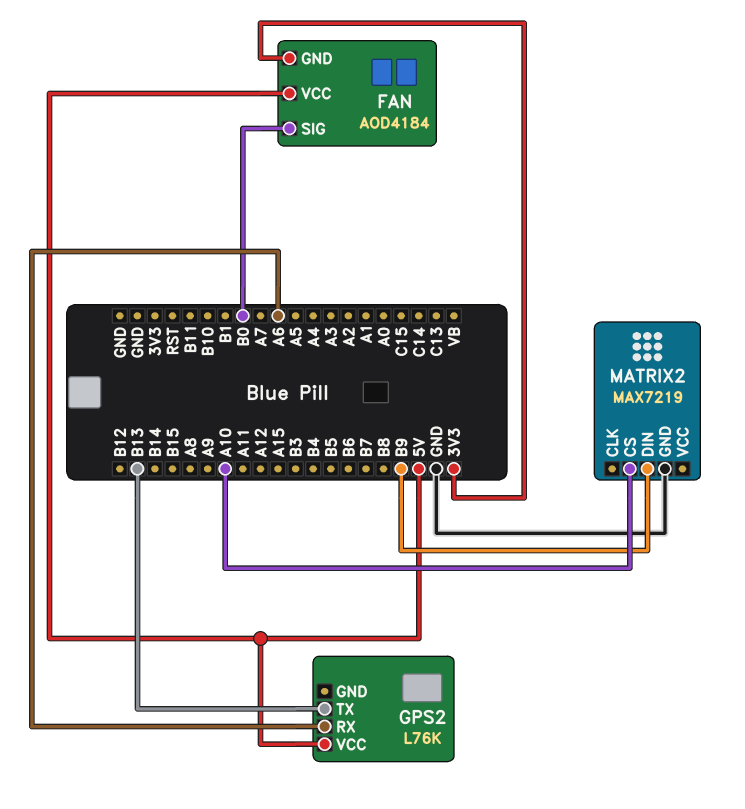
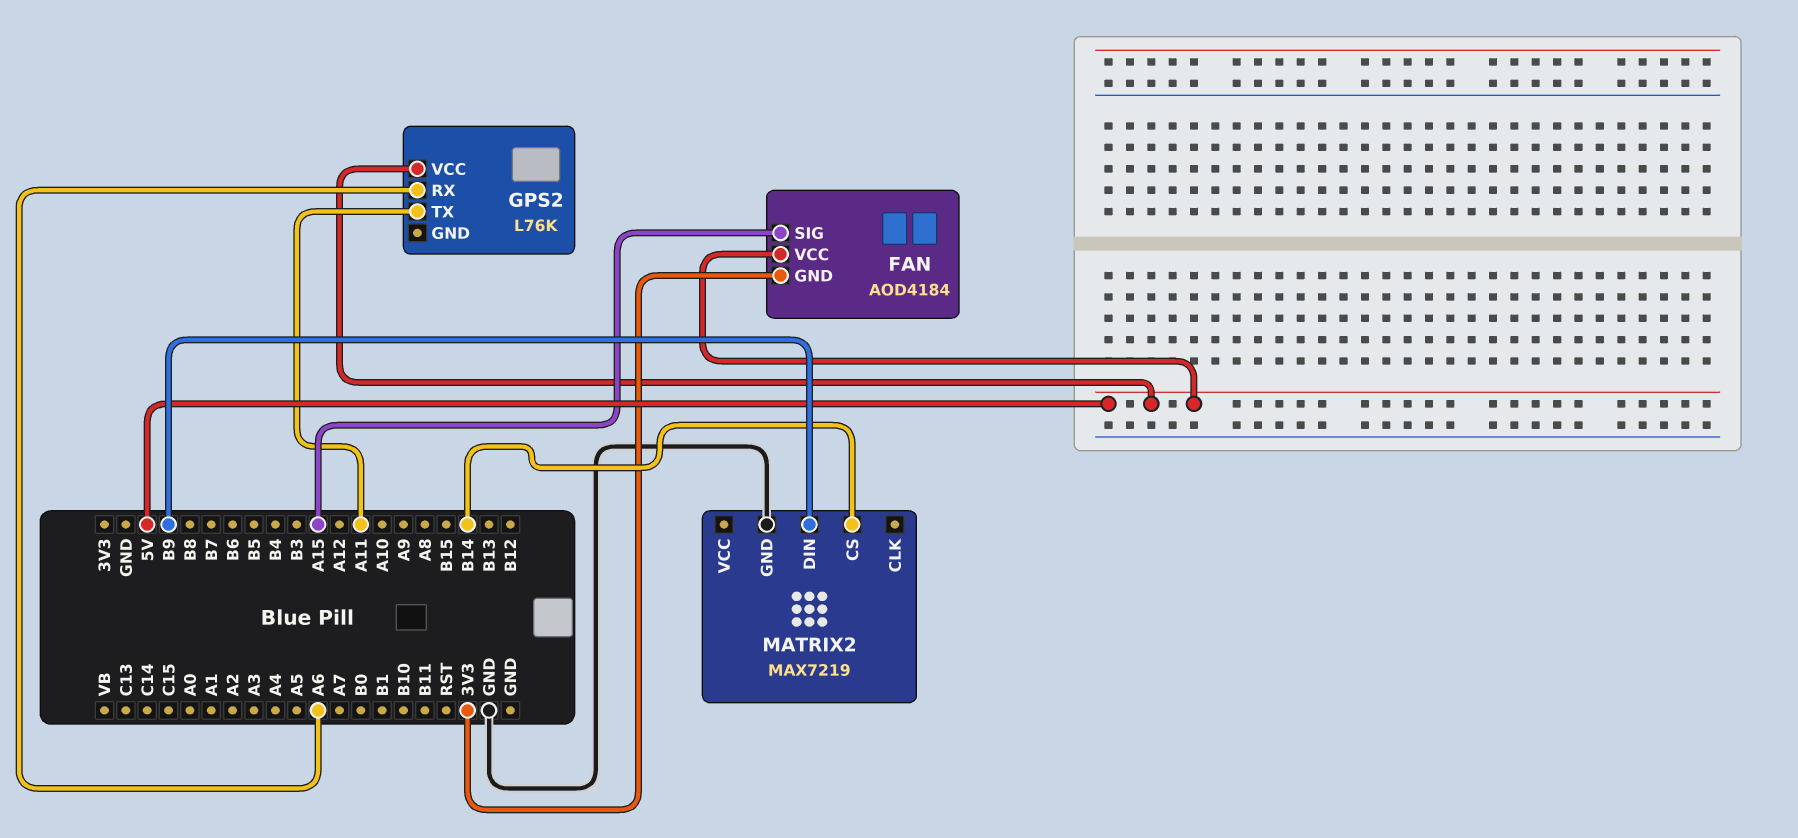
FAN pin SIG: B0 -> A15
GPS2 pin TX: B13 -> A11
MATRIX2 pin CS: A10 -> B14

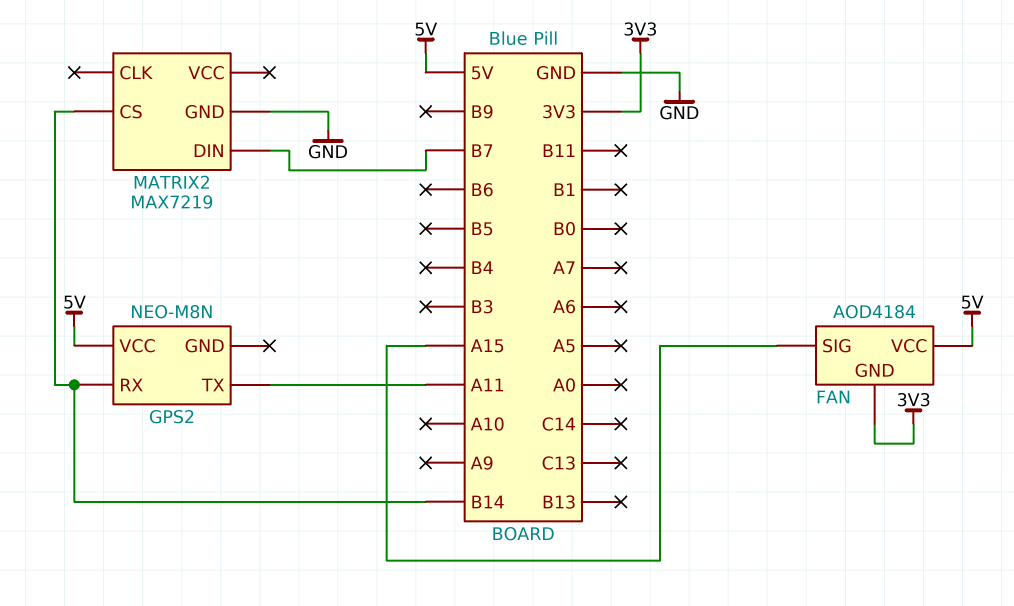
GPS2: L76K -> NEO-M8N
GPS2 pin RX: A6 -> B14
MATRIX2 pin DIN: B9 -> B7

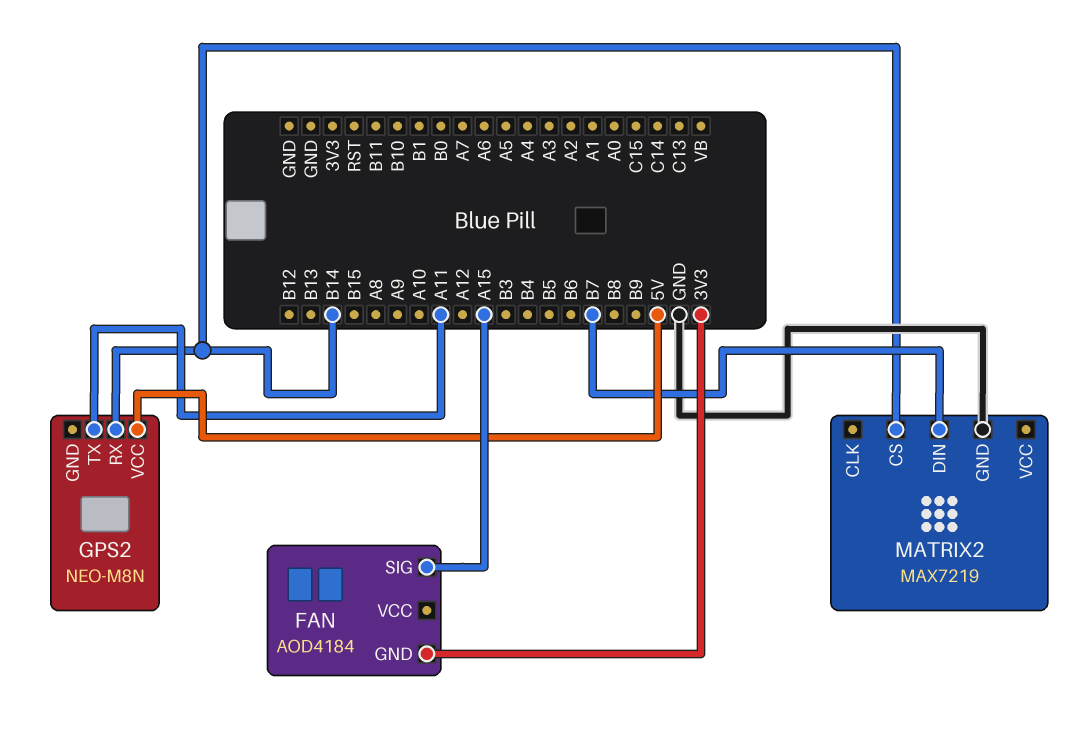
FAN pin VCC: 5V -> none

